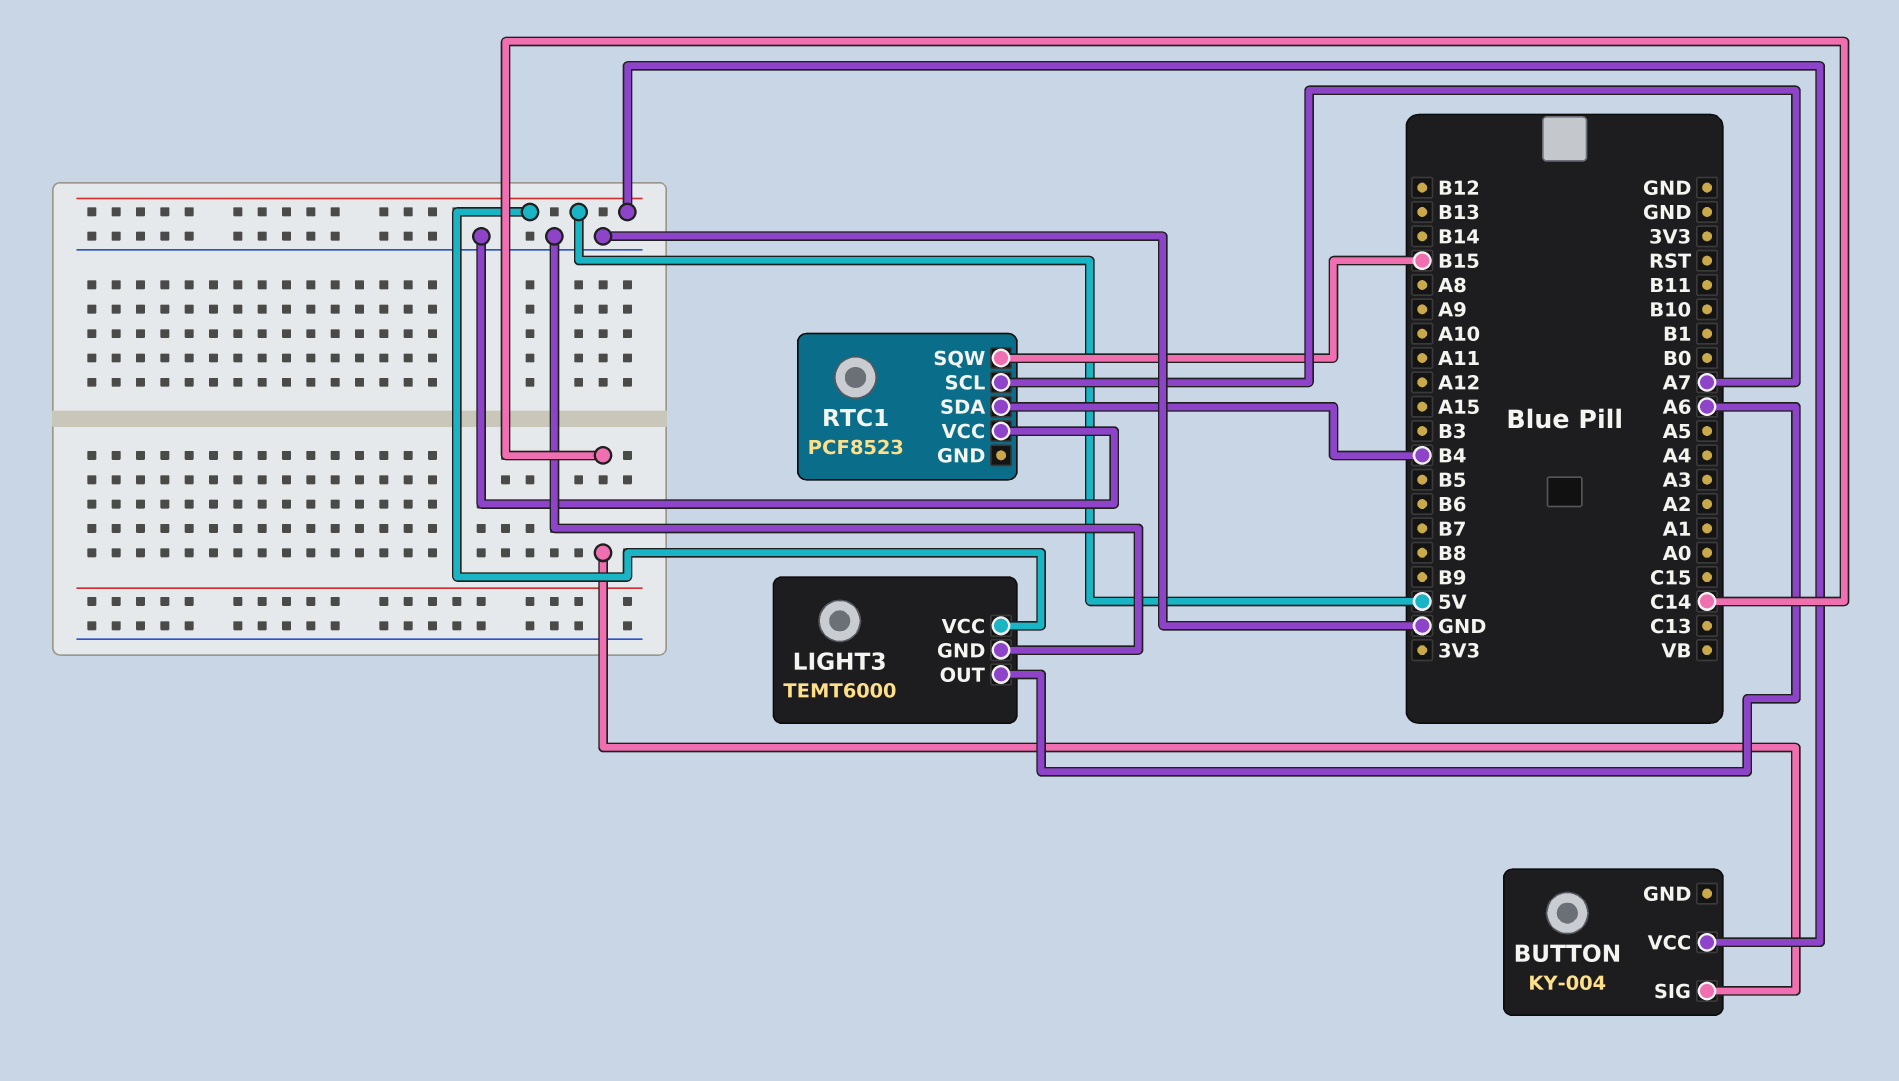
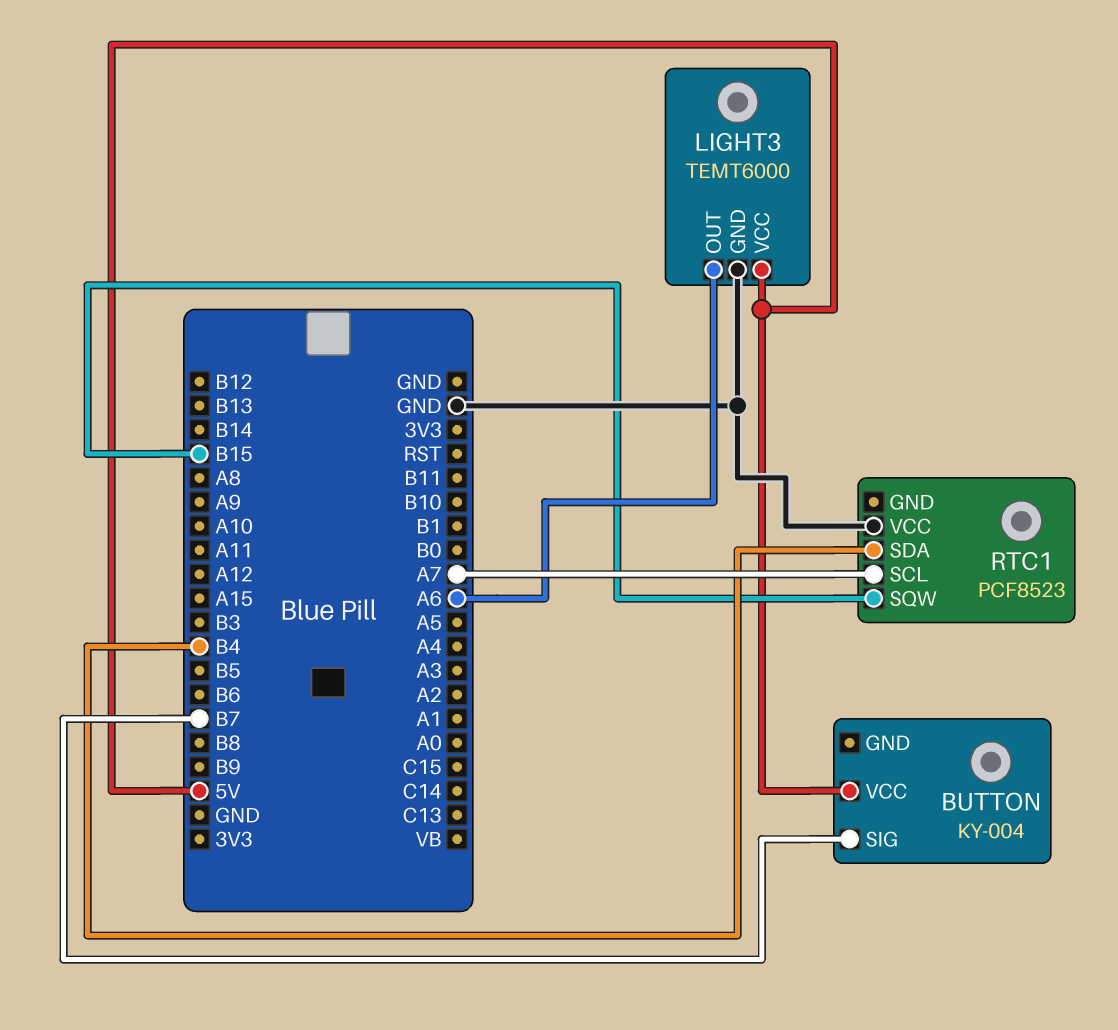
BUTTON pin SIG: C14 -> B7

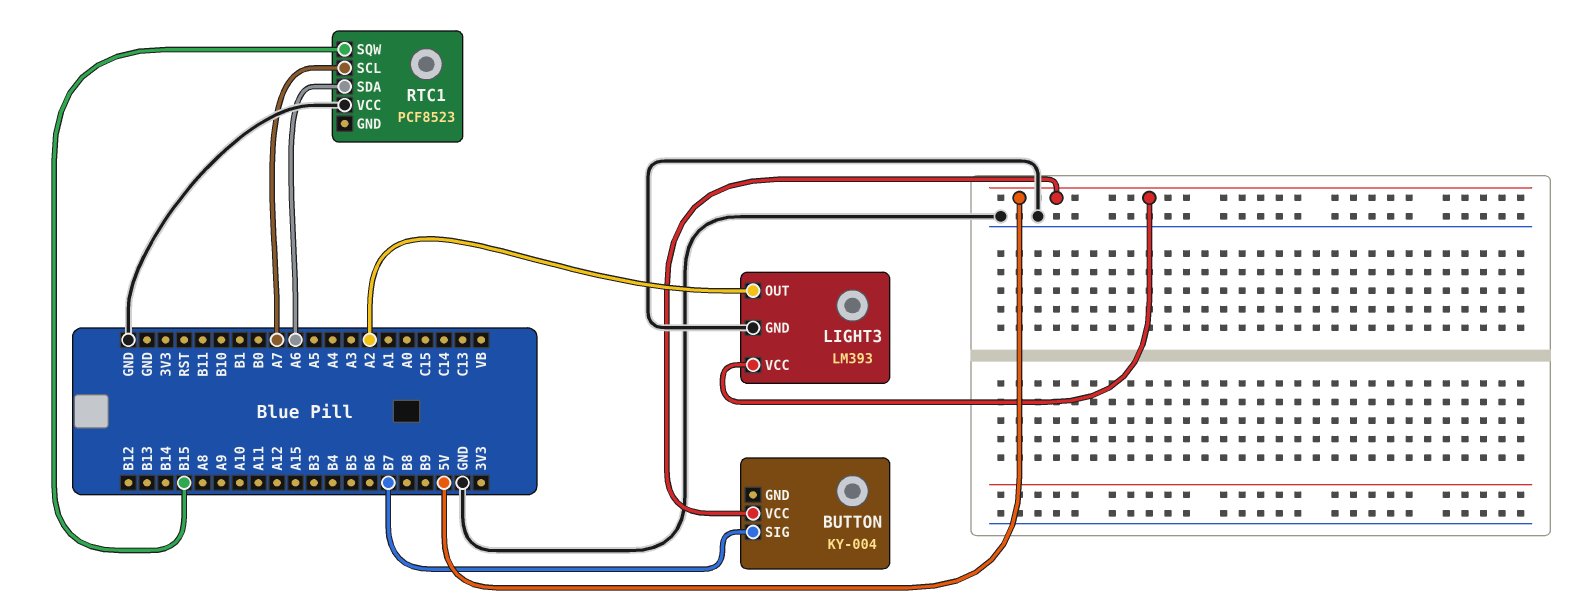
LIGHT3: TEMT6000 -> LM393
LIGHT3 pin OUT: A6 -> A2
RTC1 pin SDA: B4 -> A6

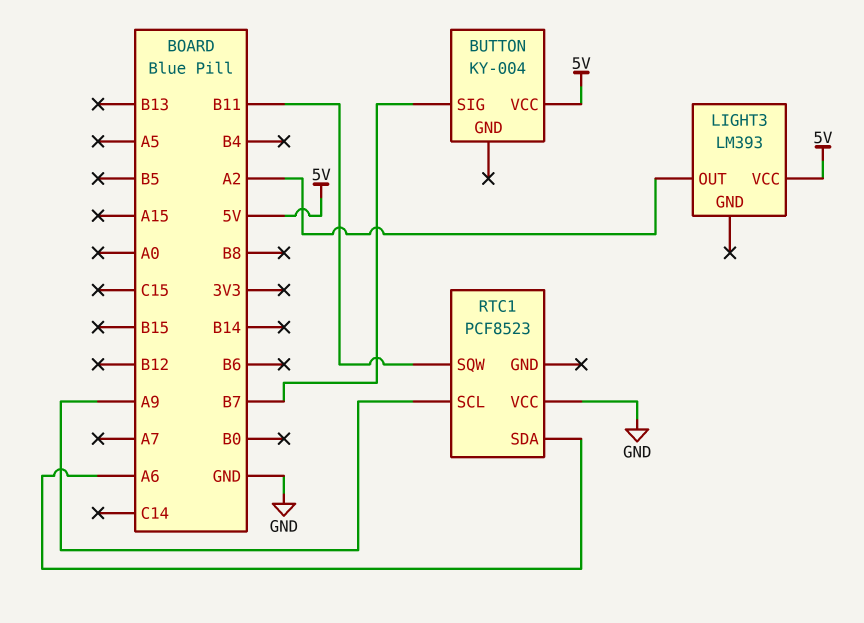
LIGHT3 pin GND: GND -> none
RTC1 pin SCL: A7 -> A9
RTC1 pin SQW: B15 -> B11

